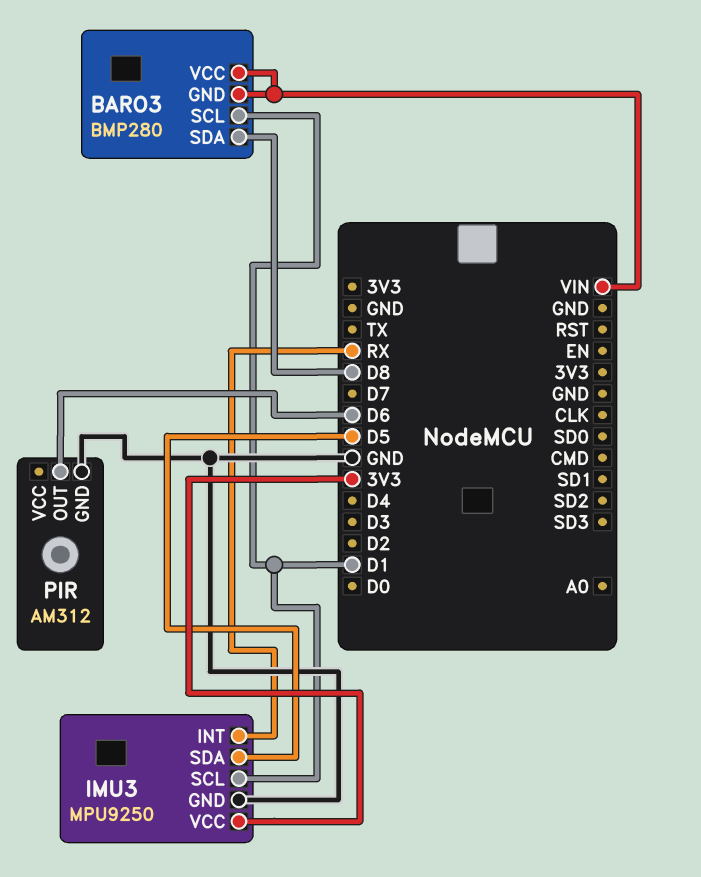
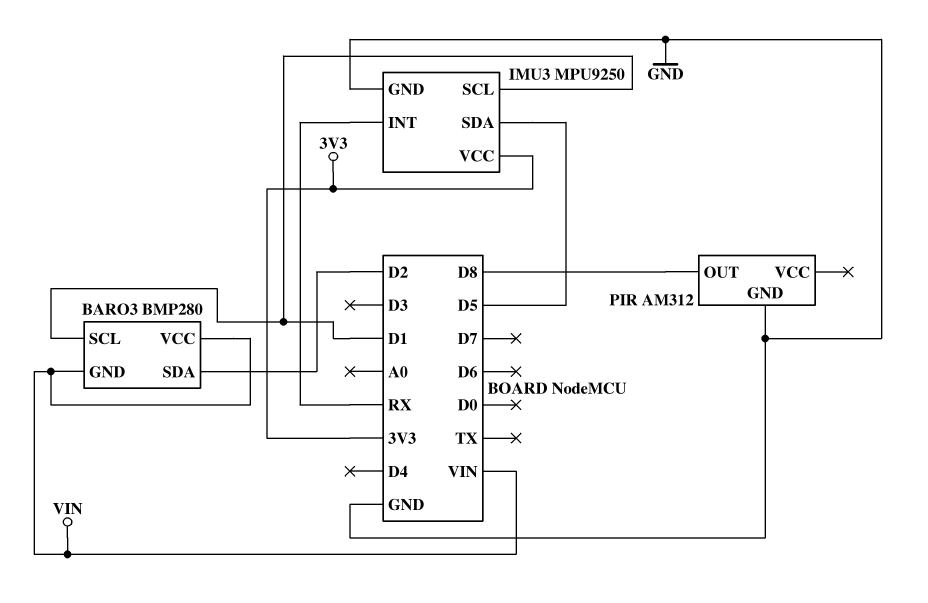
BARO3 pin SDA: D8 -> D2
PIR pin OUT: D6 -> D8

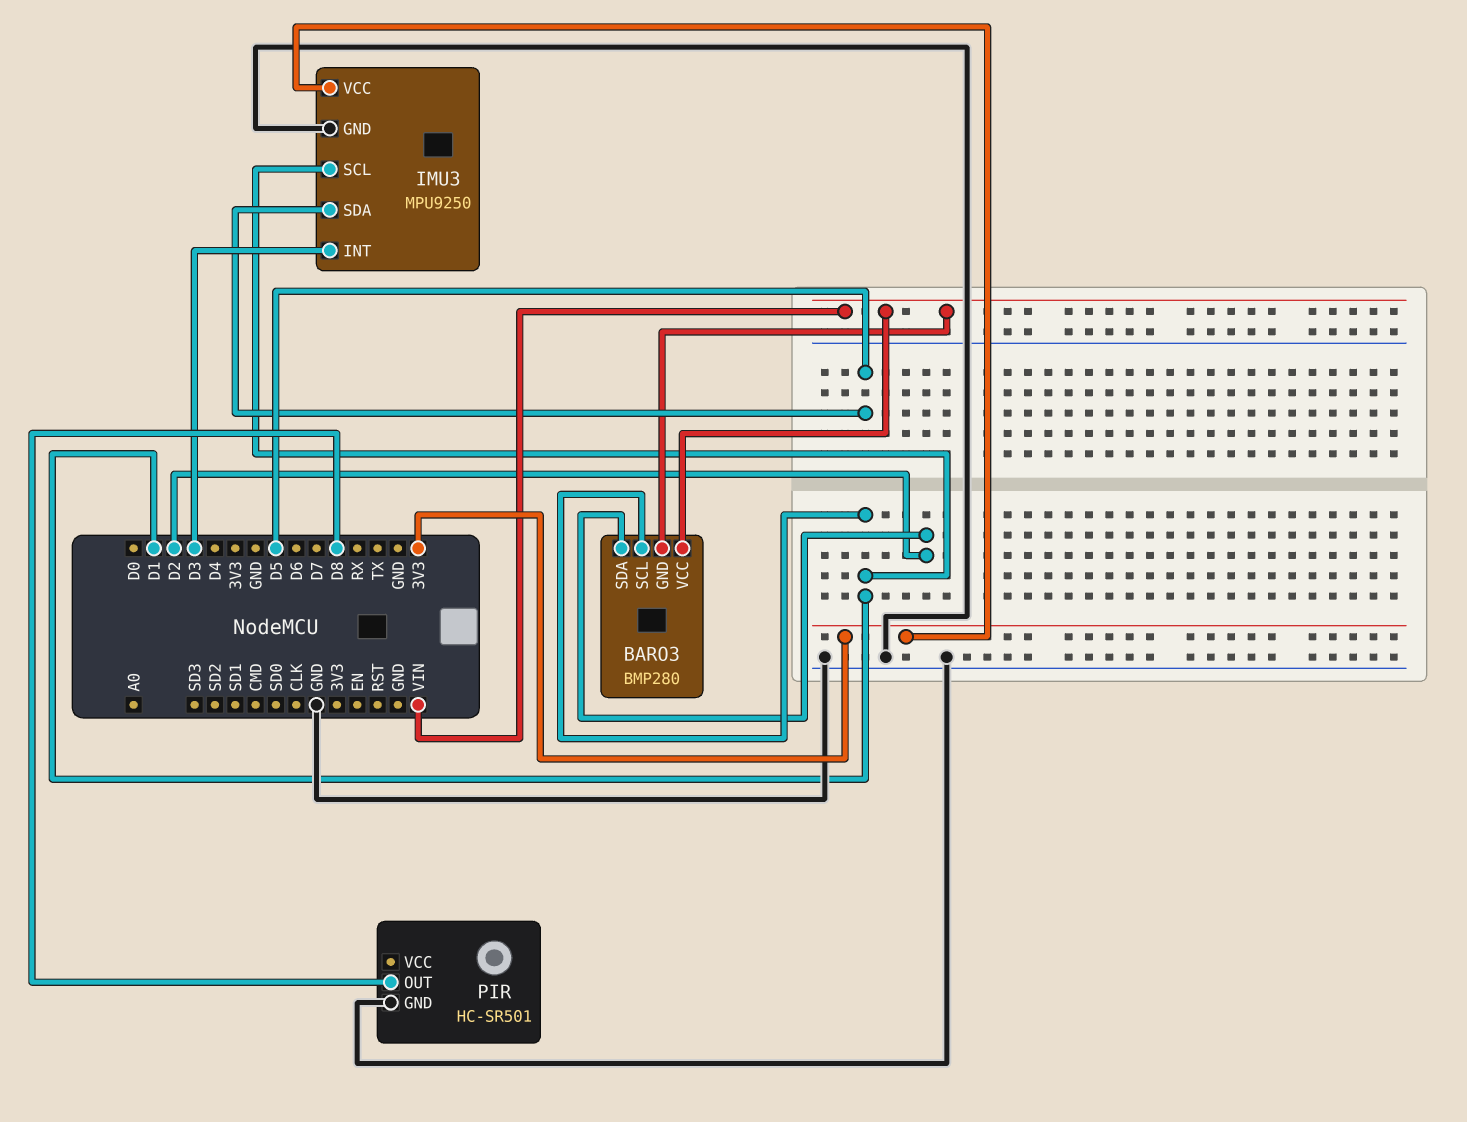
IMU3 pin INT: RX -> D3
PIR: AM312 -> HC-SR501

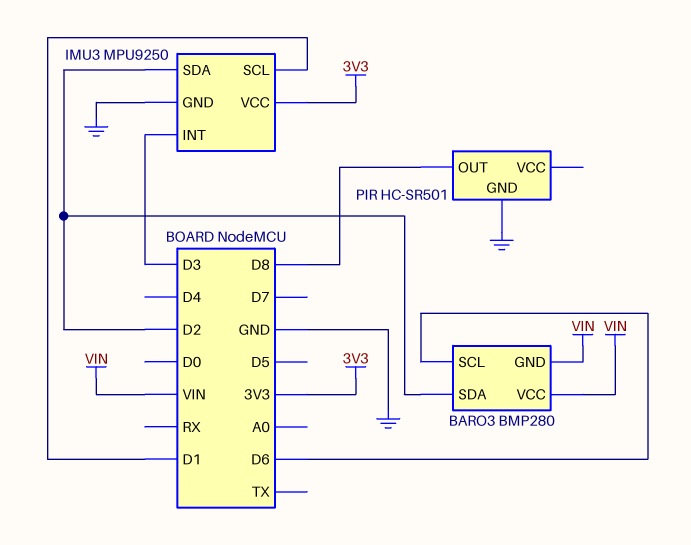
BARO3 pin SCL: D1 -> D6
IMU3 pin SDA: D5 -> D2

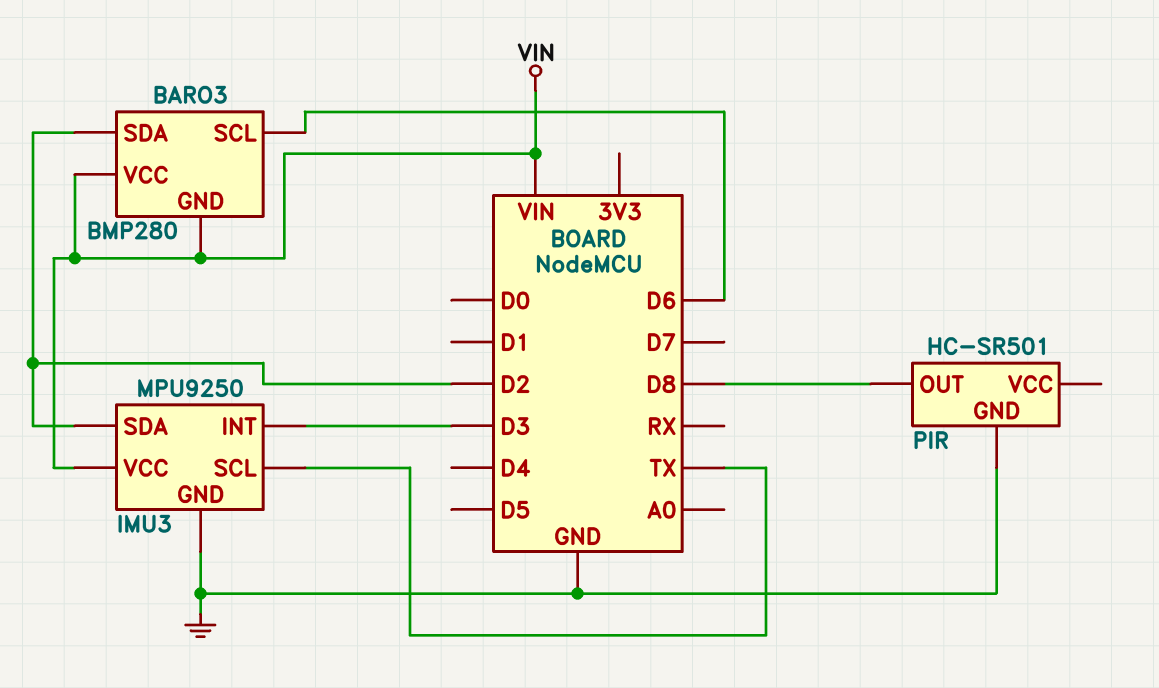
IMU3 pin SCL: D1 -> TX
IMU3 pin VCC: 3V3 -> VIN

